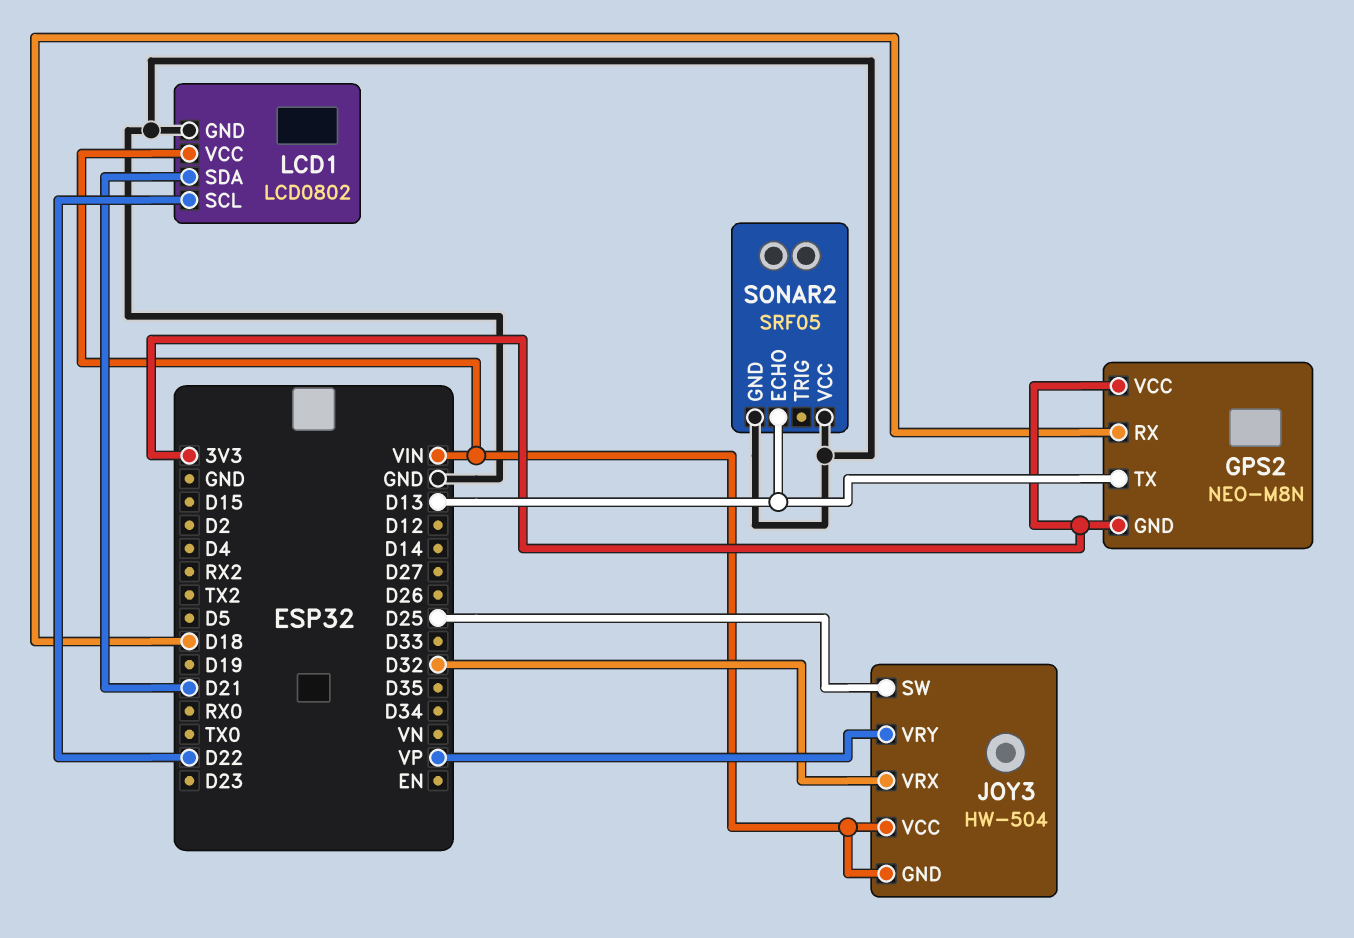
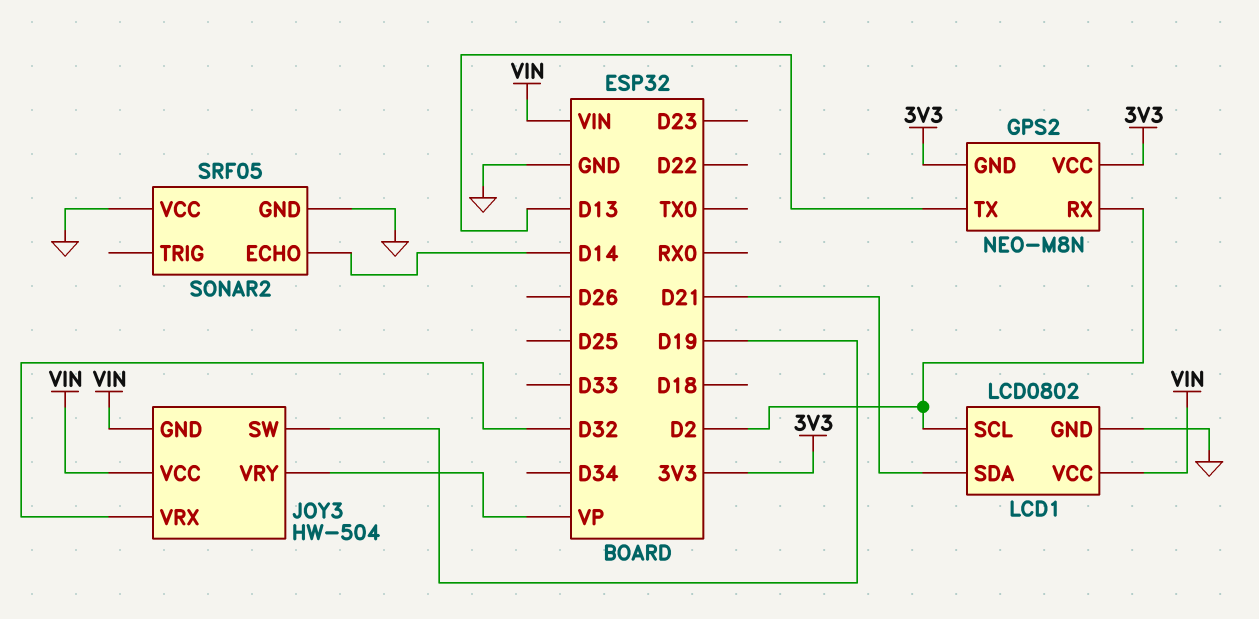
GPS2 pin RX: D18 -> D2
JOY3 pin SW: D25 -> D19
LCD1 pin SCL: D22 -> D2
SONAR2 pin ECHO: D13 -> D14

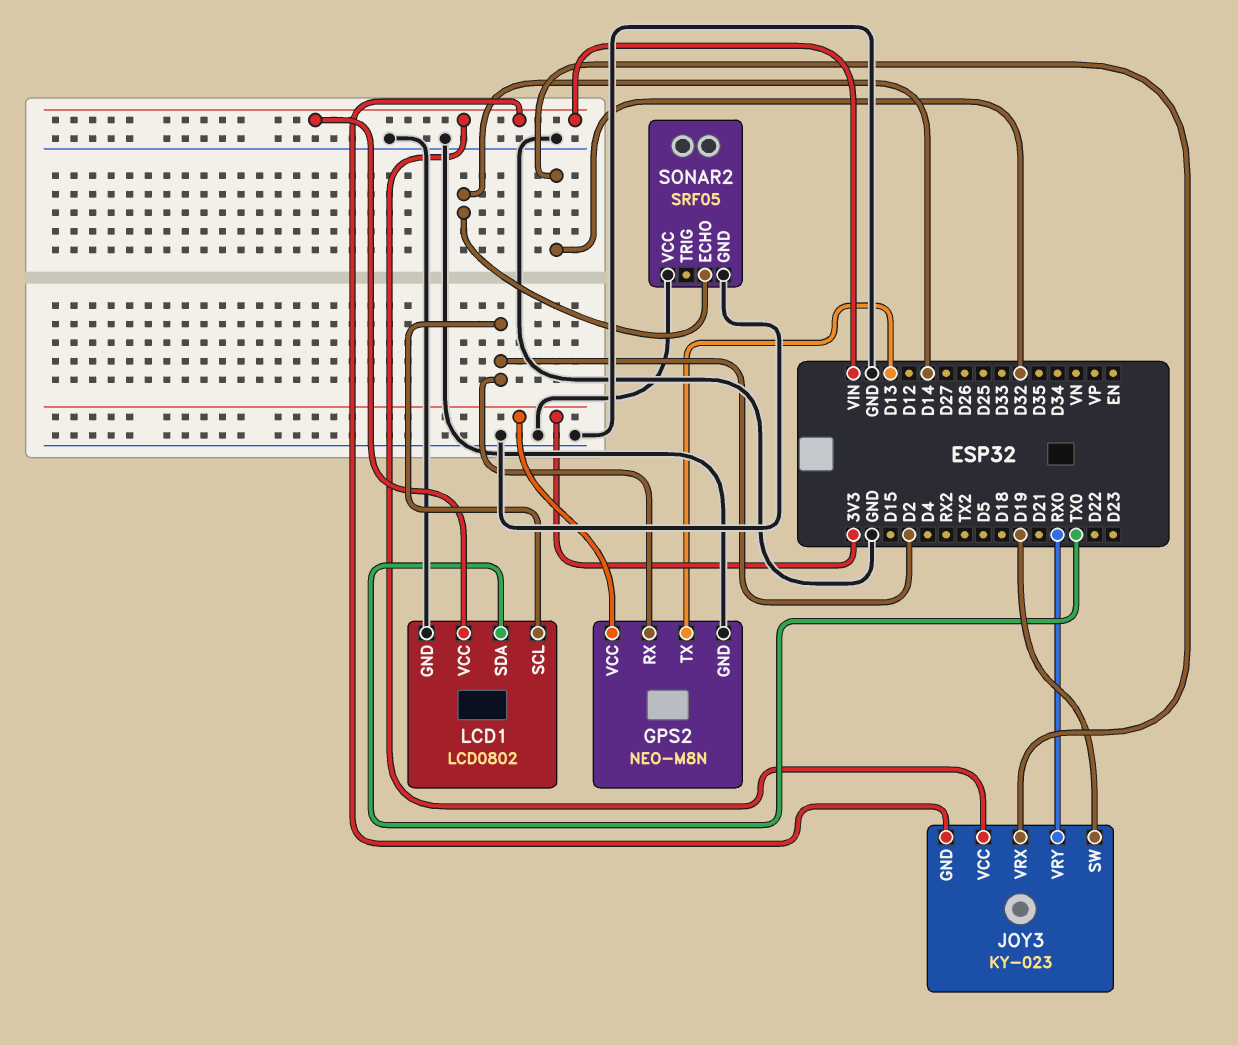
GPS2 pin GND: 3V3 -> GND
JOY3: HW-504 -> KY-023
JOY3 pin VRY: VP -> RX0
LCD1 pin SDA: D21 -> TX0

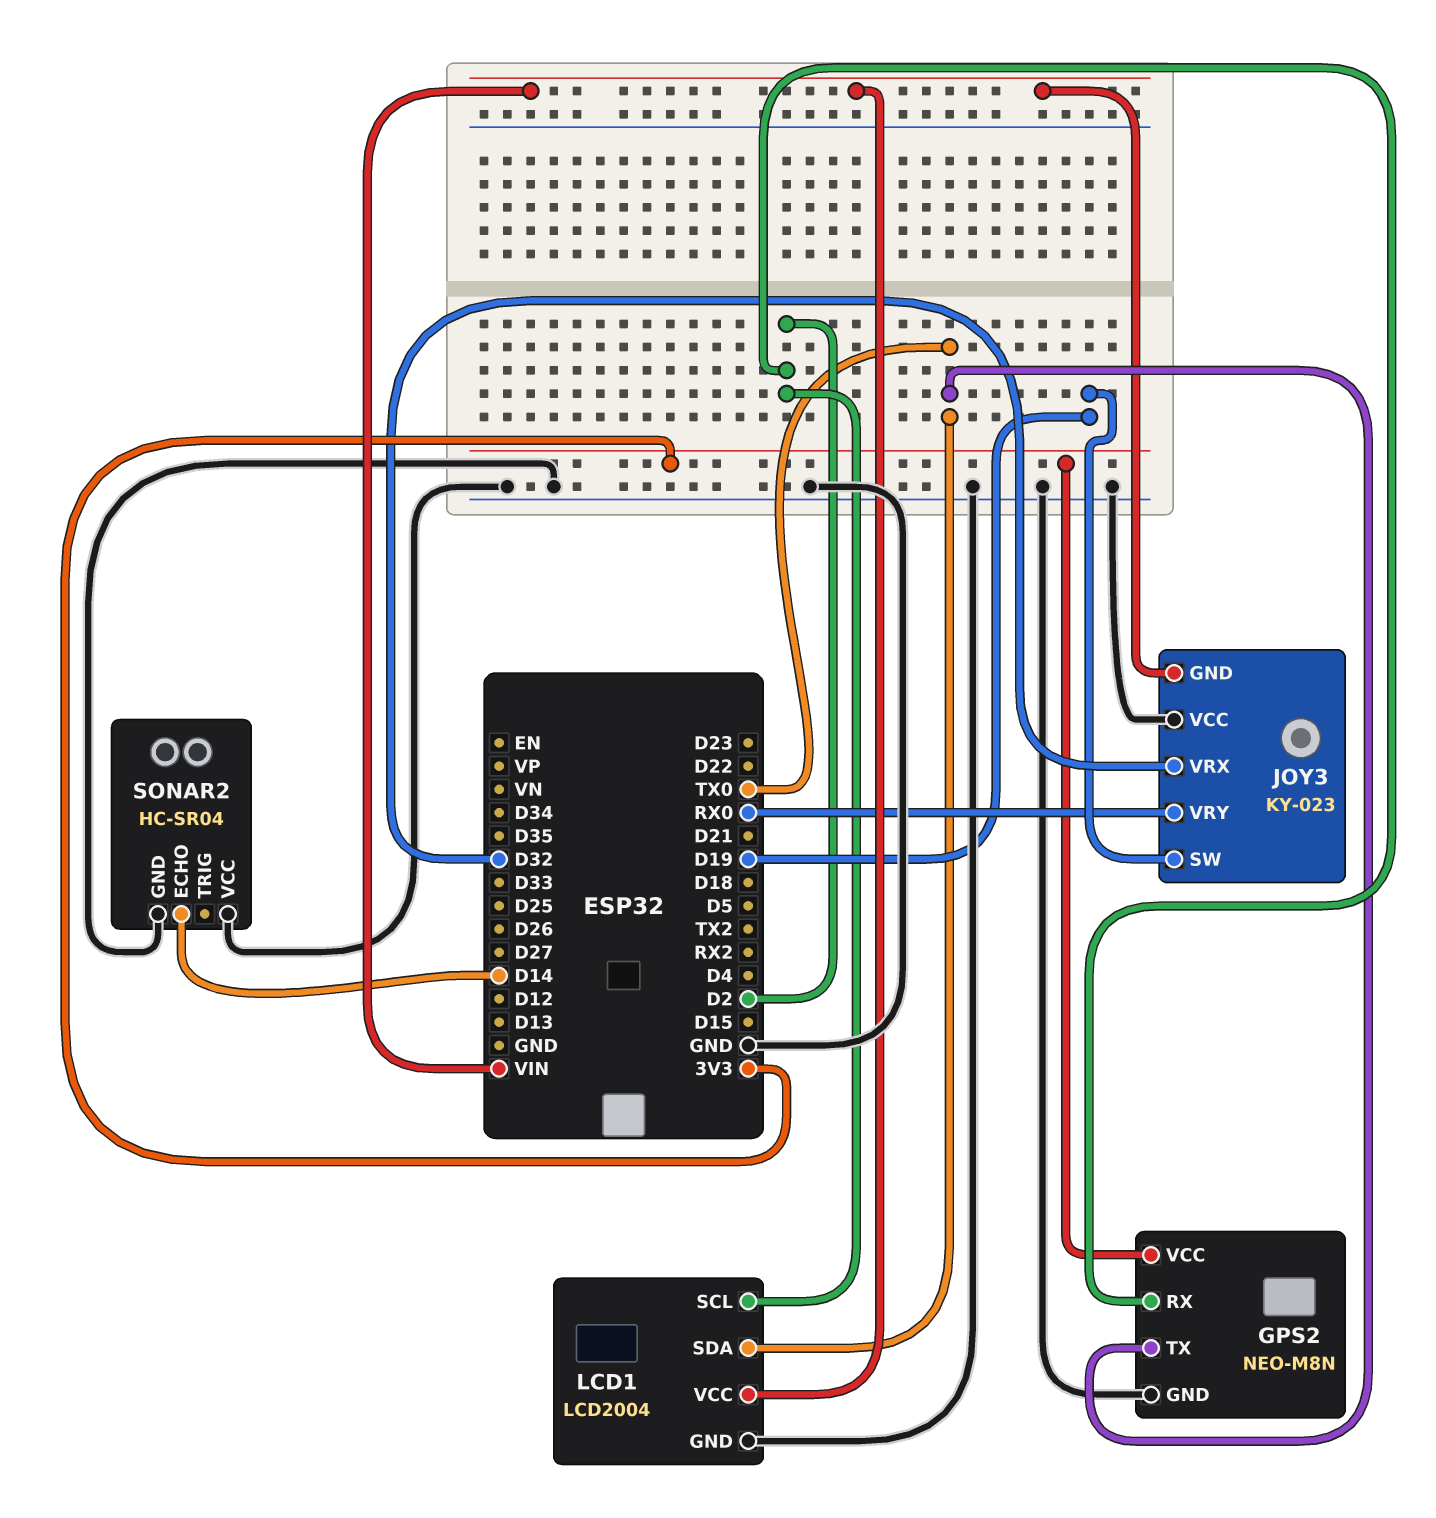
GPS2 pin TX: D13 -> TX0
JOY3 pin VCC: VIN -> GND
LCD1: LCD0802 -> LCD2004
SONAR2: SRF05 -> HC-SR04

